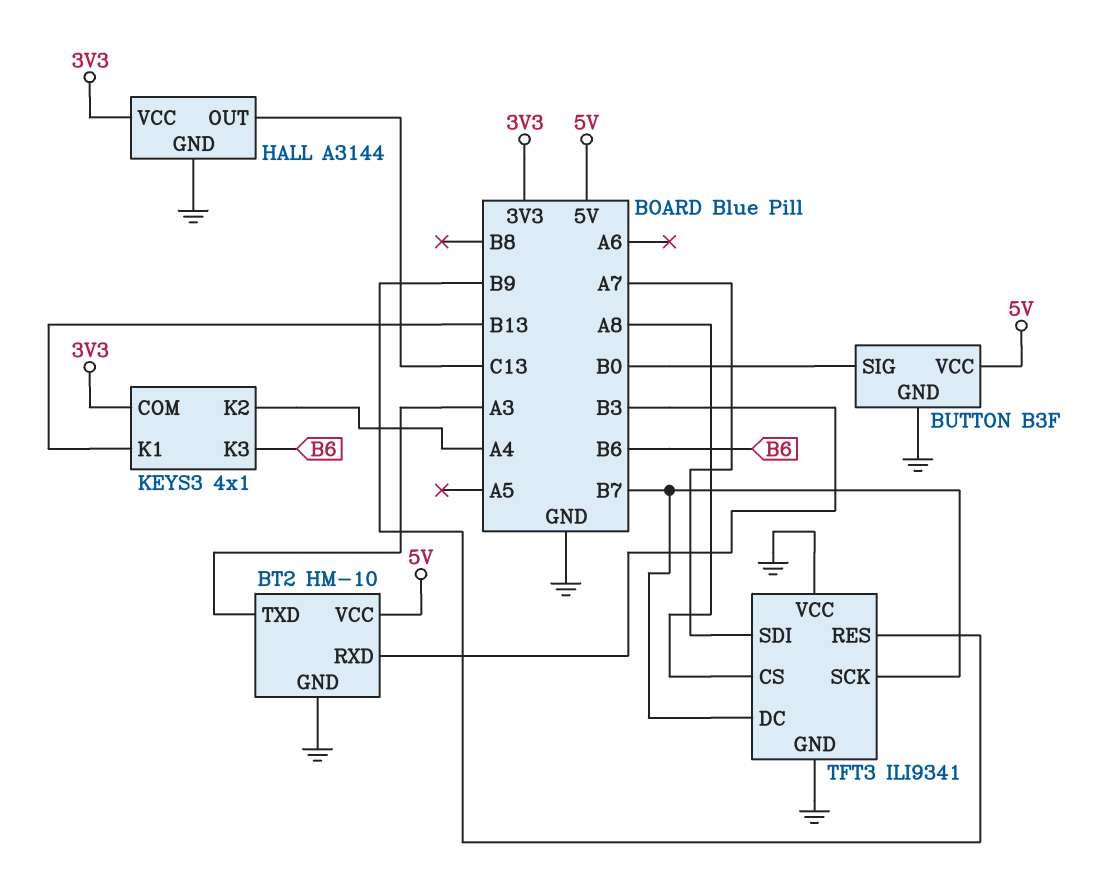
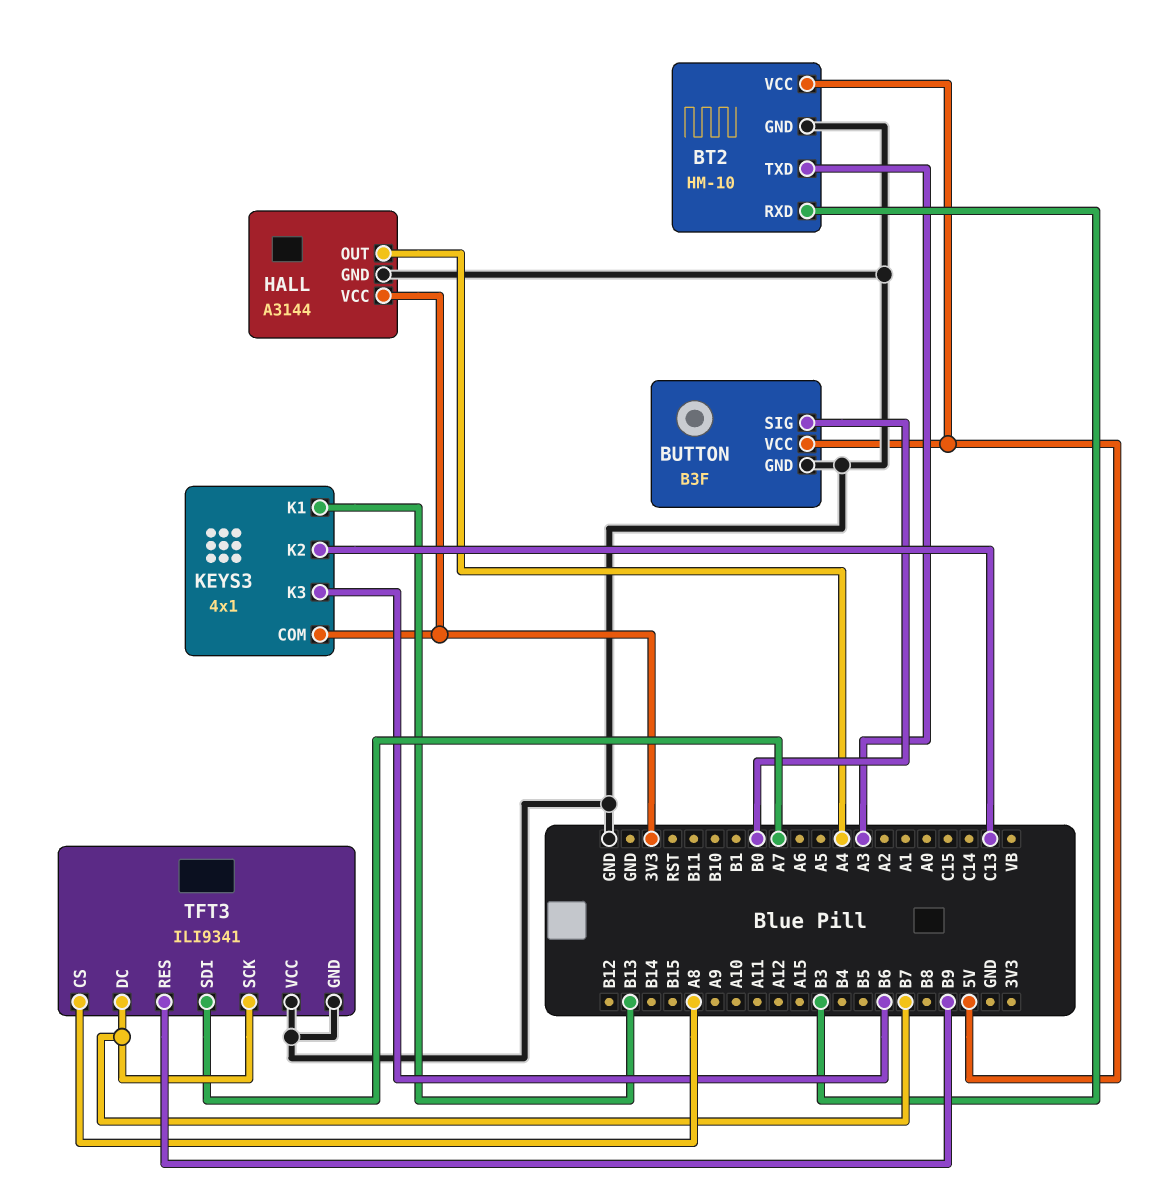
HALL pin OUT: C13 -> A4
KEYS3 pin K2: A4 -> C13

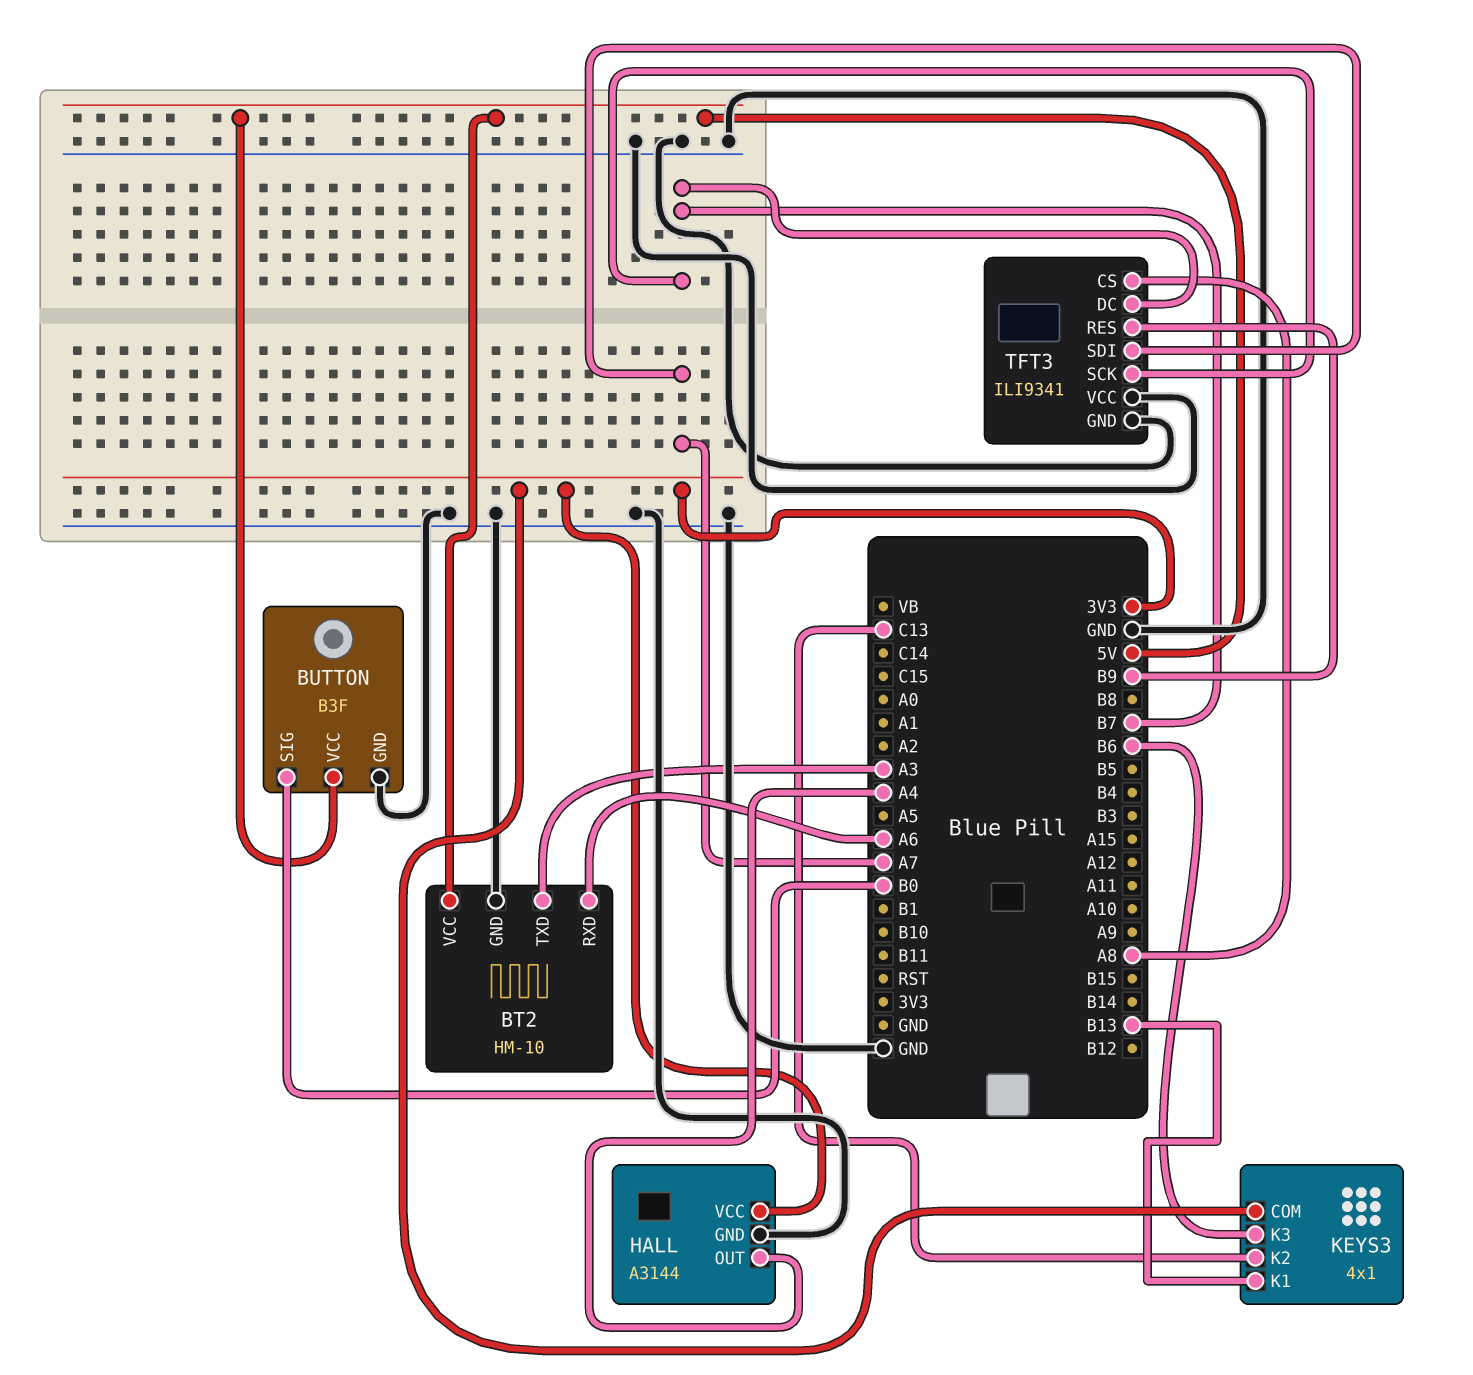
BT2 pin RXD: B3 -> A6

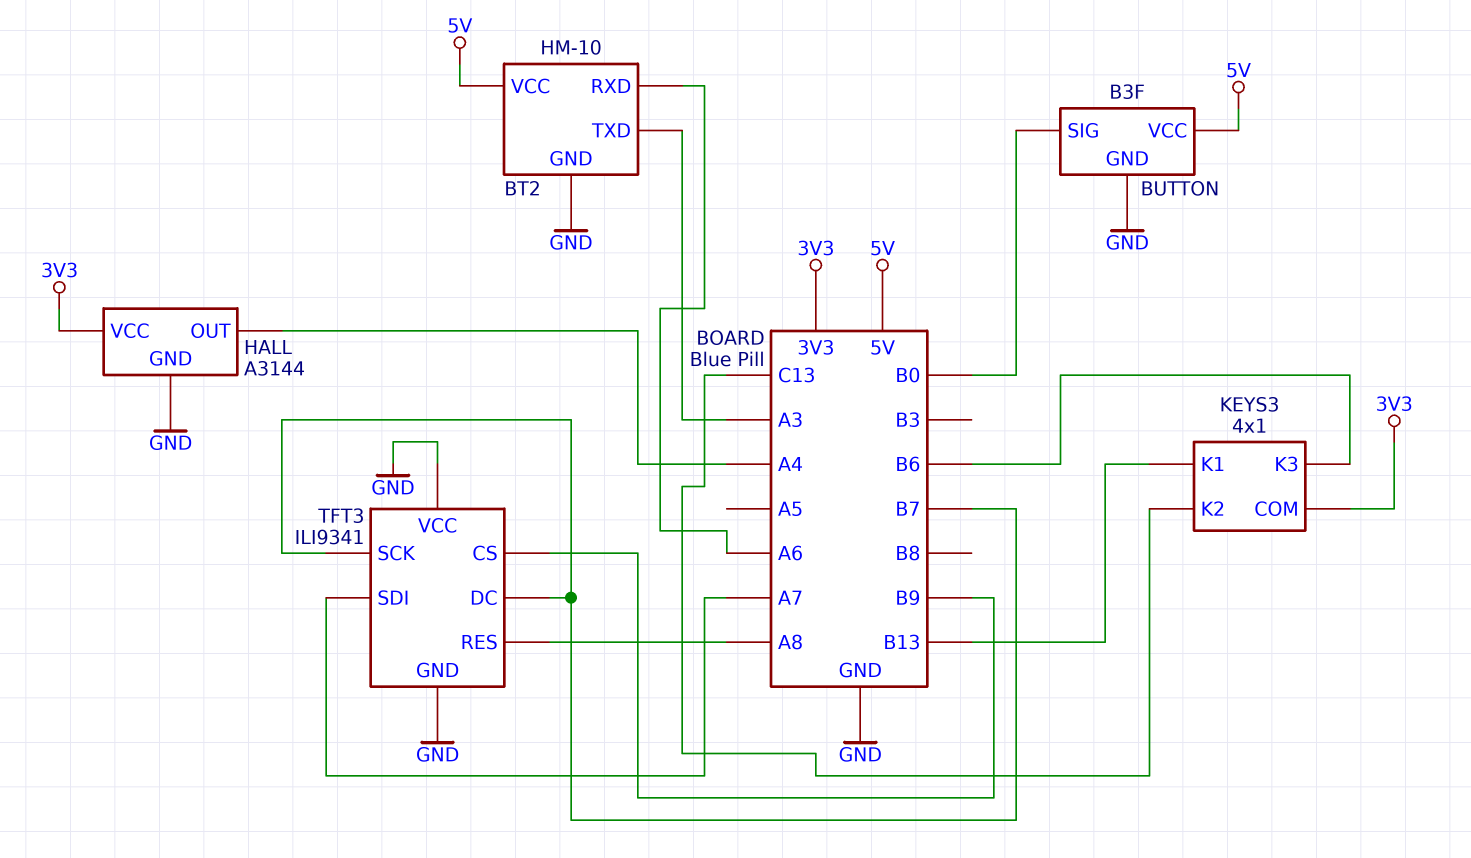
TFT3 pin CS: A8 -> B9
TFT3 pin RES: B9 -> A8

